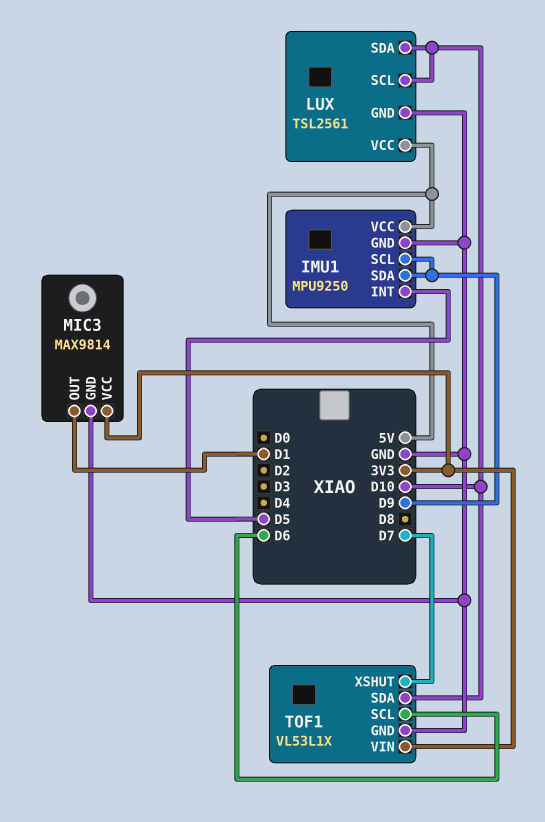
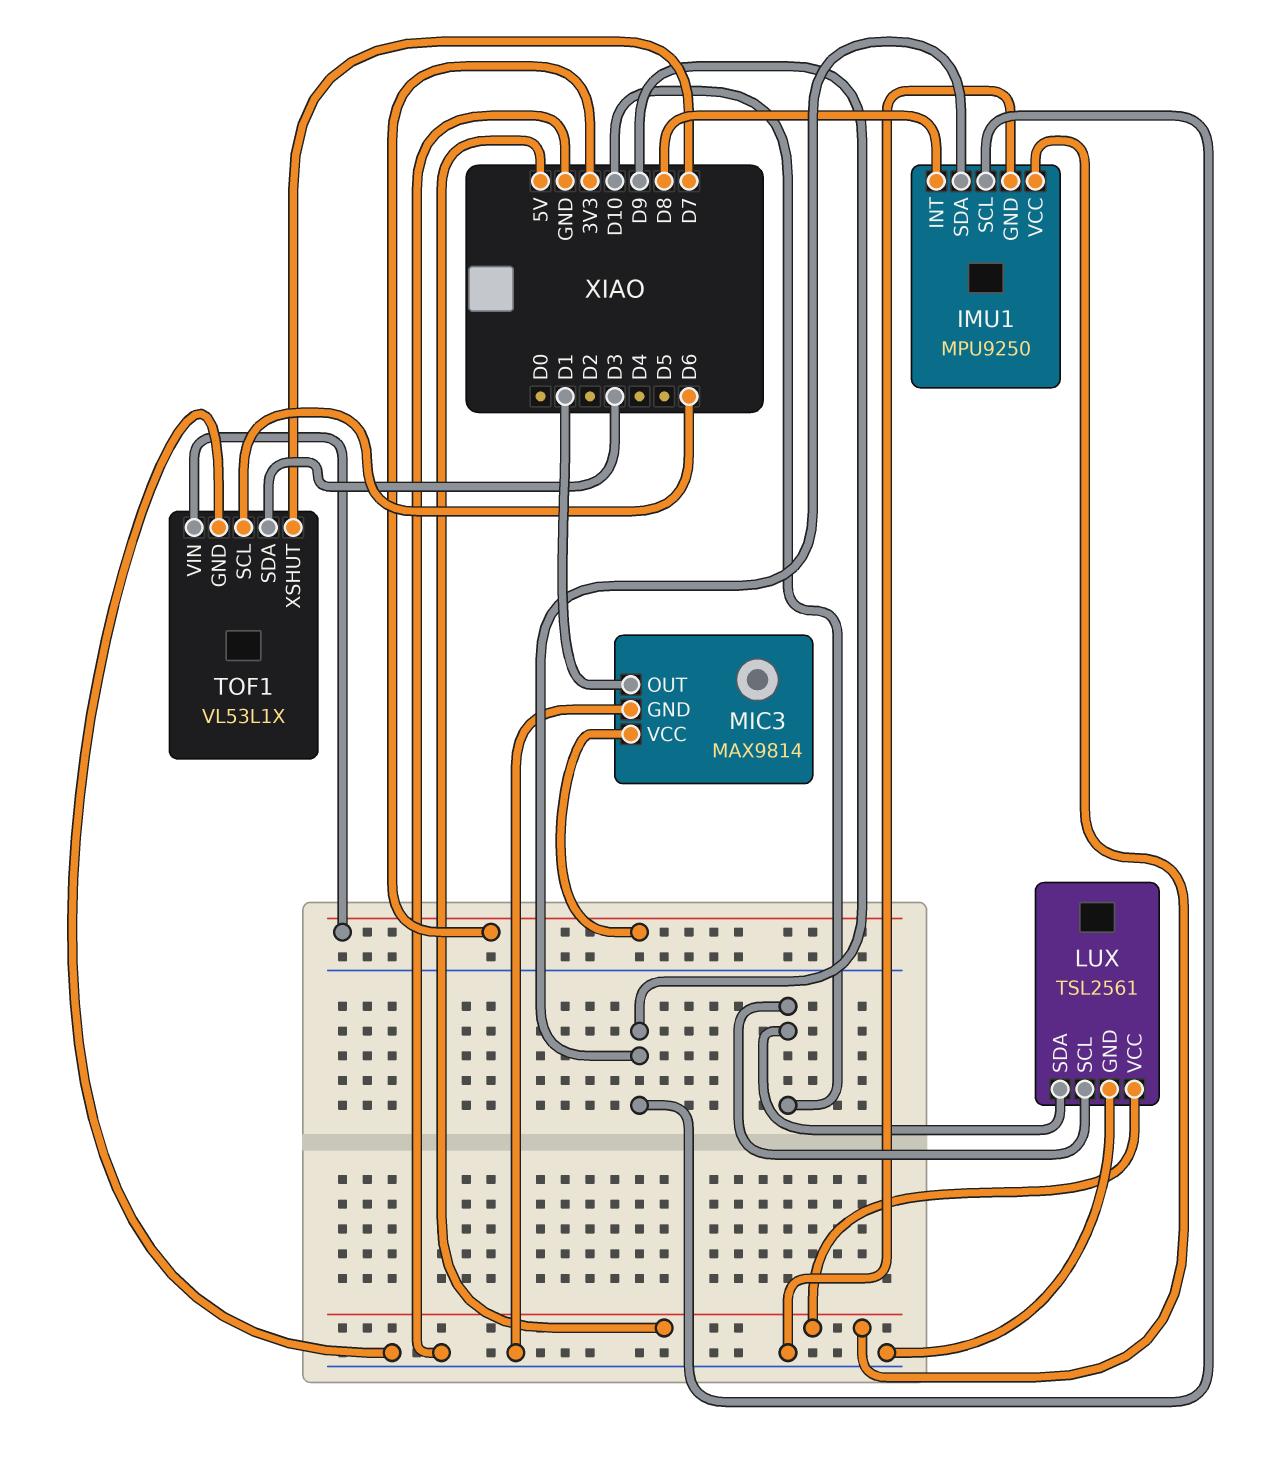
IMU1 pin INT: D5 -> D8
TOF1 pin SDA: D10 -> D3

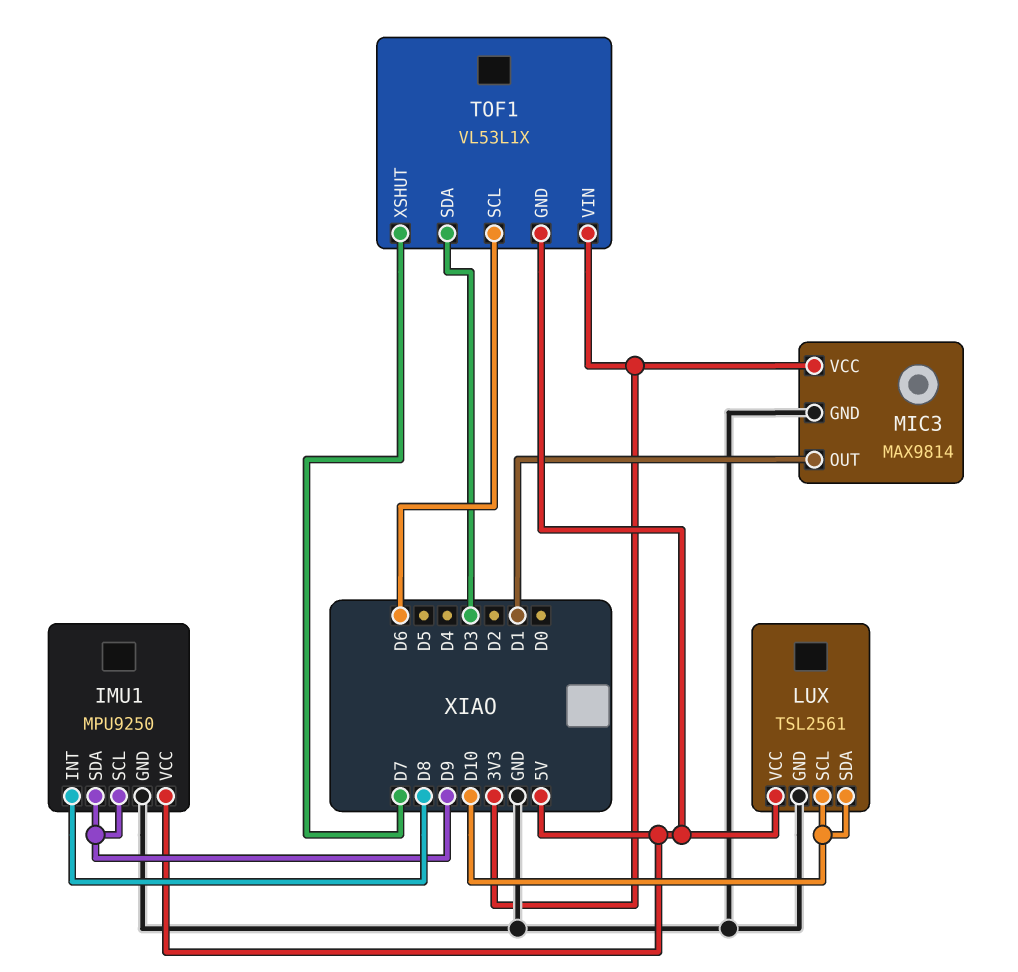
TOF1 pin GND: GND -> 5V

